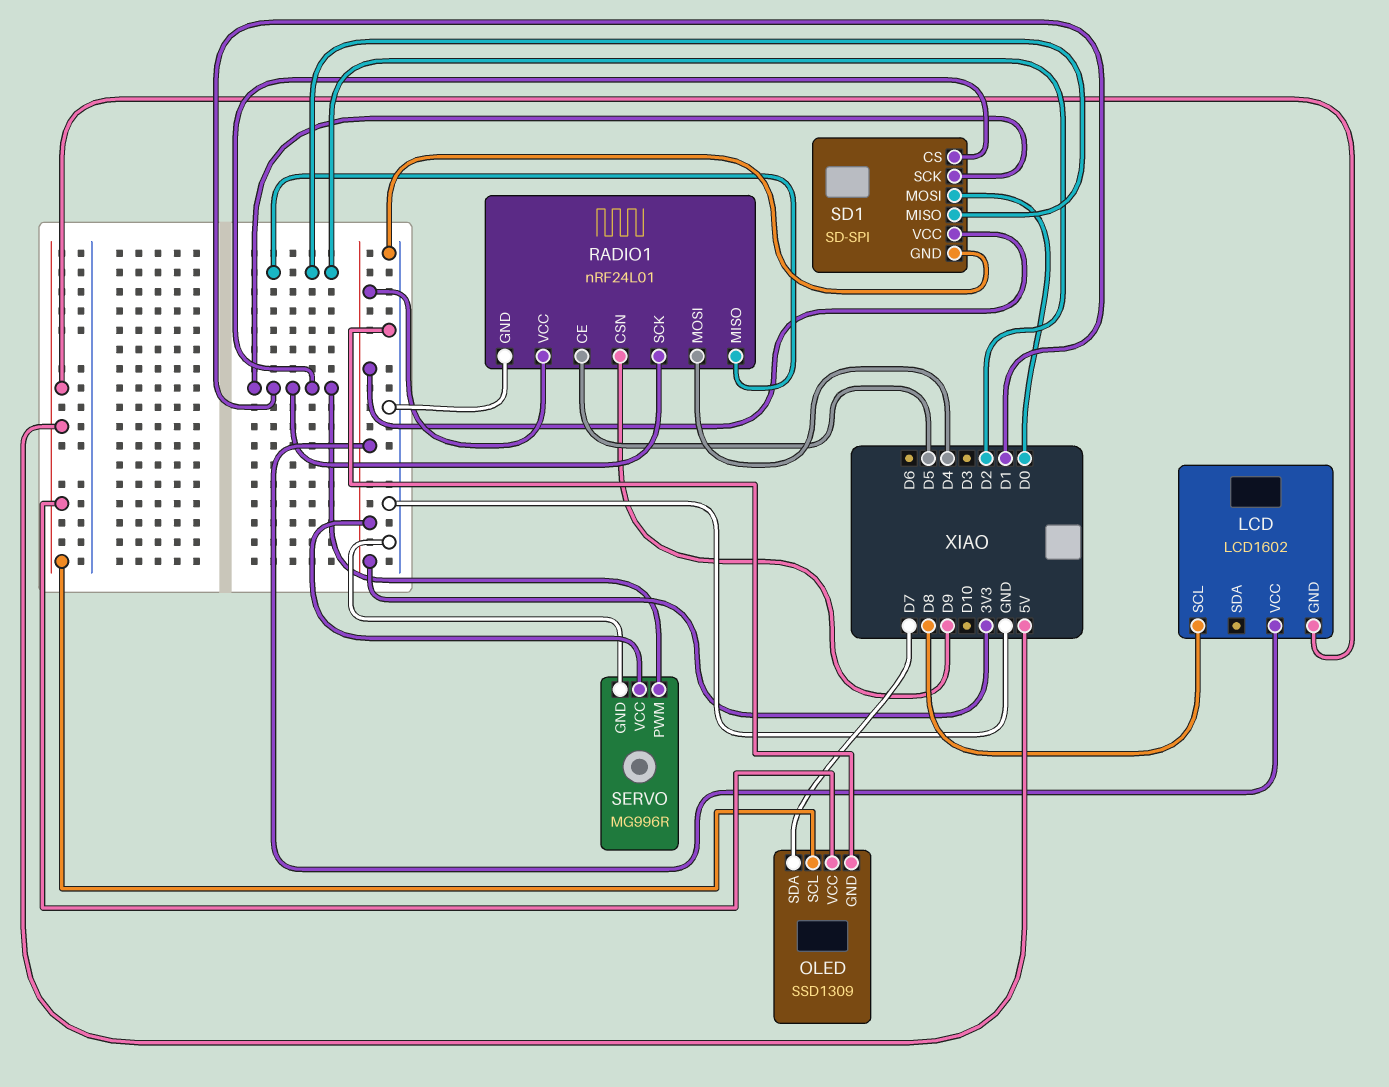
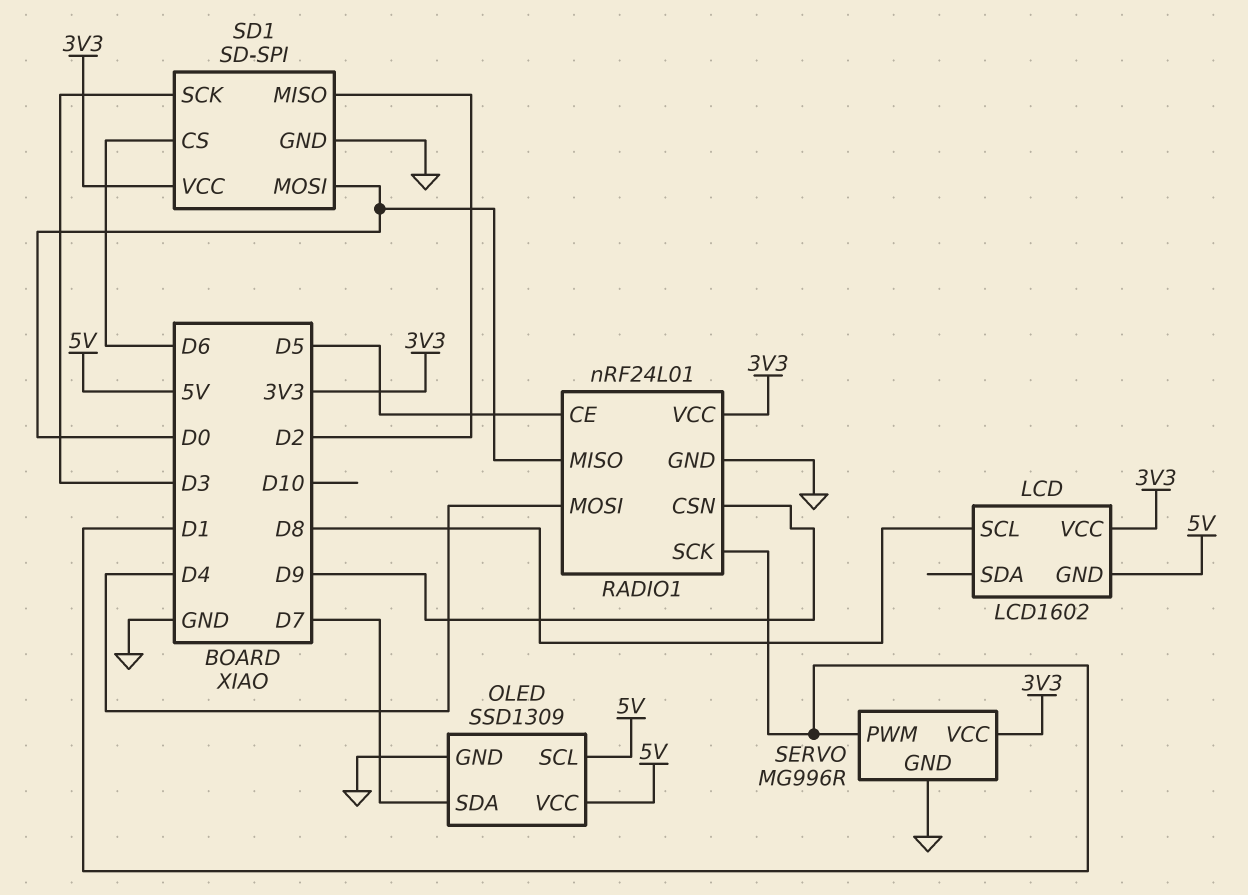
RADIO1 pin MISO: D2 -> D0
SD1 pin CS: D1 -> D6
SD1 pin SCK: D1 -> D3

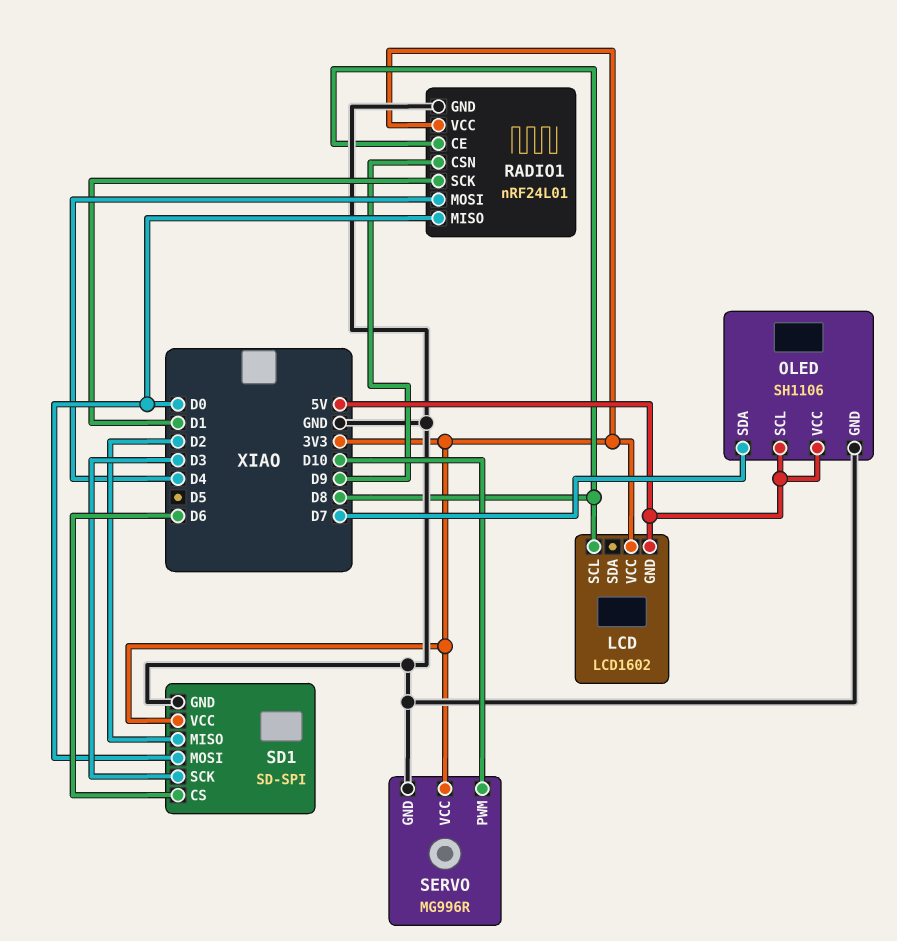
OLED: SSD1309 -> SH1106
RADIO1 pin CE: D5 -> D8
SERVO pin PWM: D1 -> D10

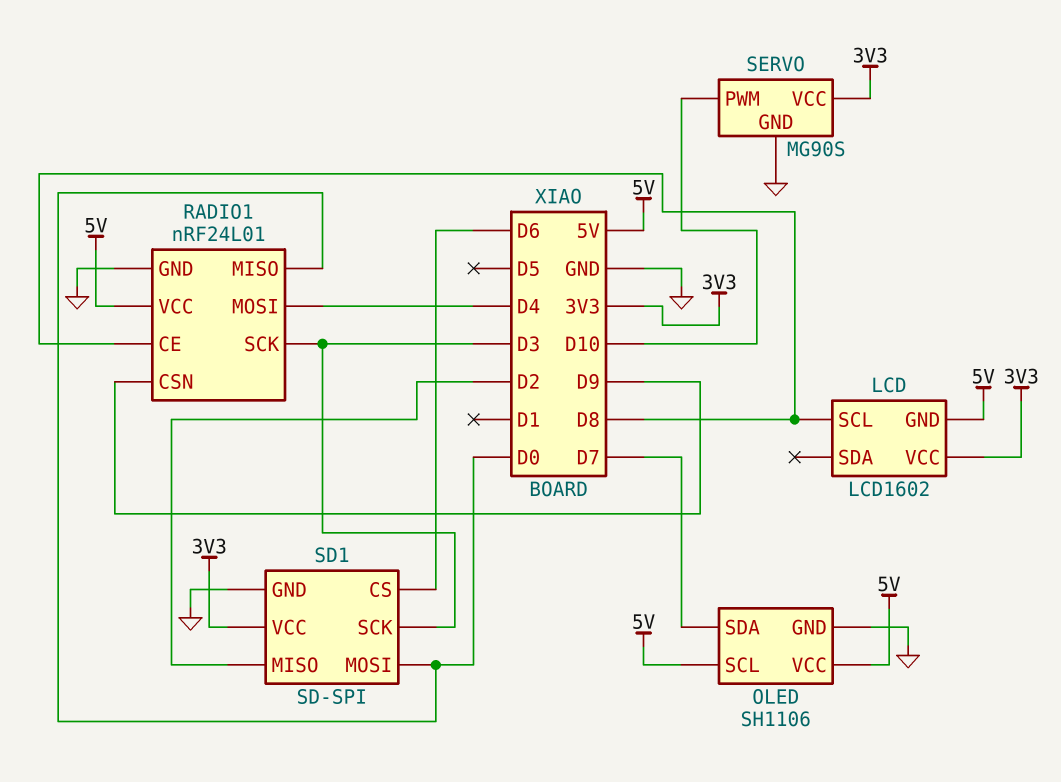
RADIO1 pin SCK: D1 -> D3
RADIO1 pin VCC: 3V3 -> 5V
SERVO: MG996R -> MG90S

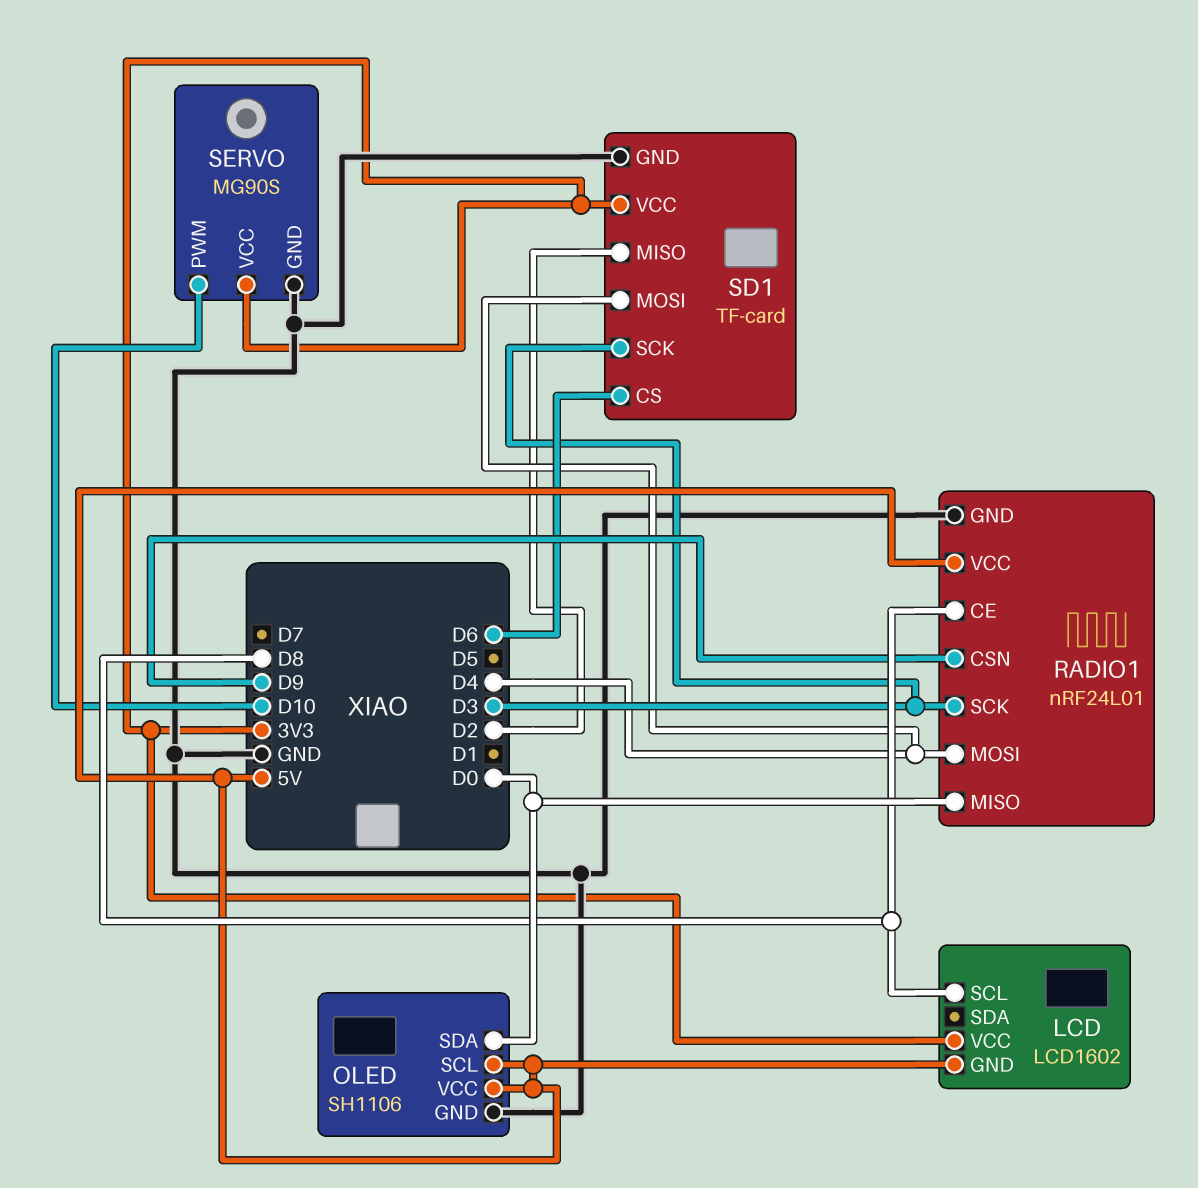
OLED pin SDA: D7 -> D0
SD1: SD-SPI -> TF-card
SD1 pin MOSI: D0 -> D4

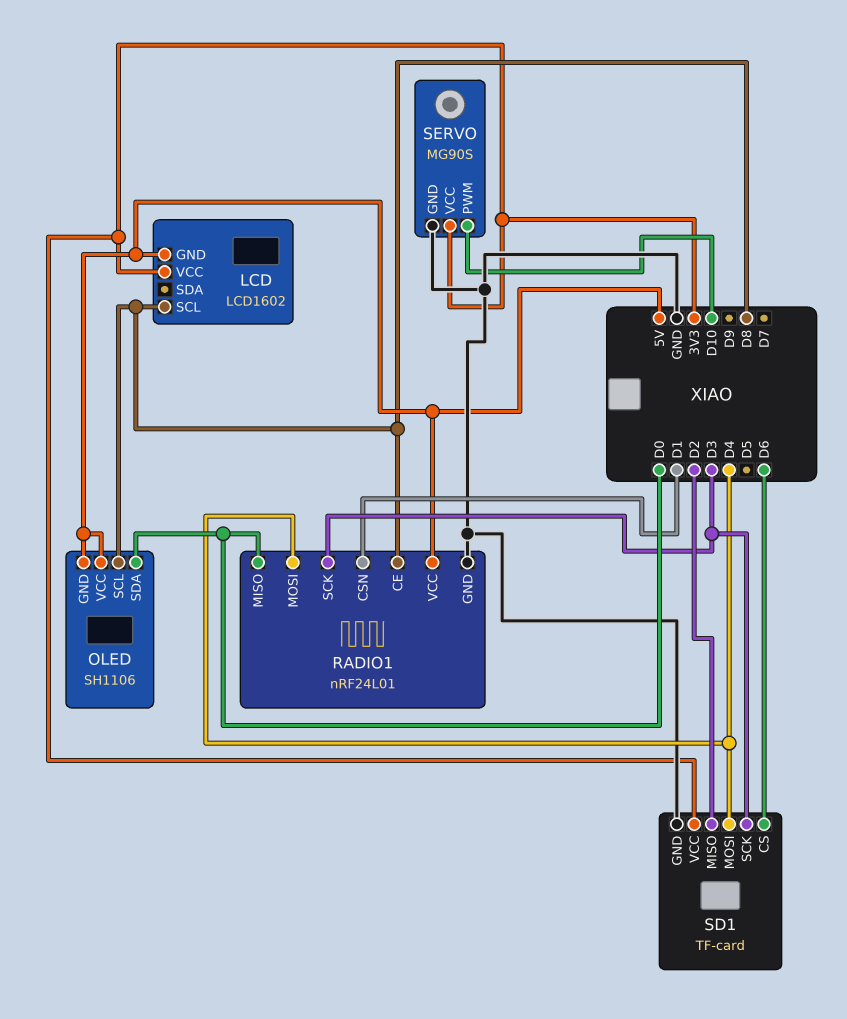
OLED pin GND: GND -> 5V
OLED pin SCL: 5V -> D8
RADIO1 pin CSN: D9 -> D1

